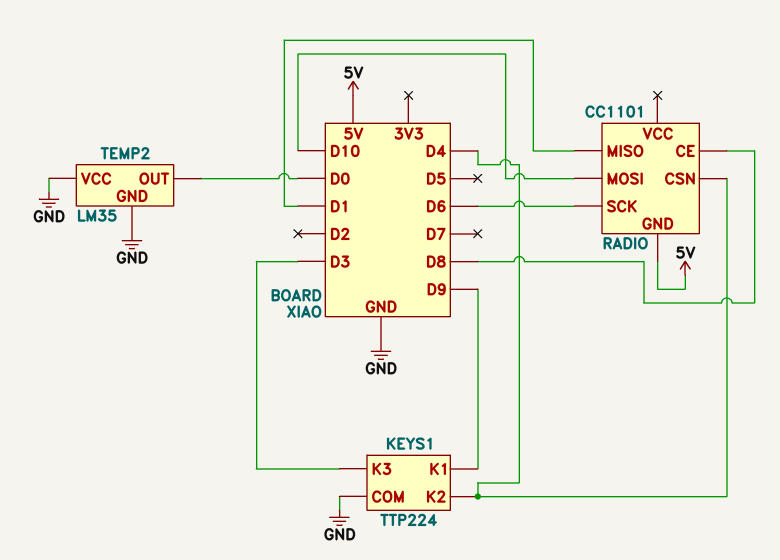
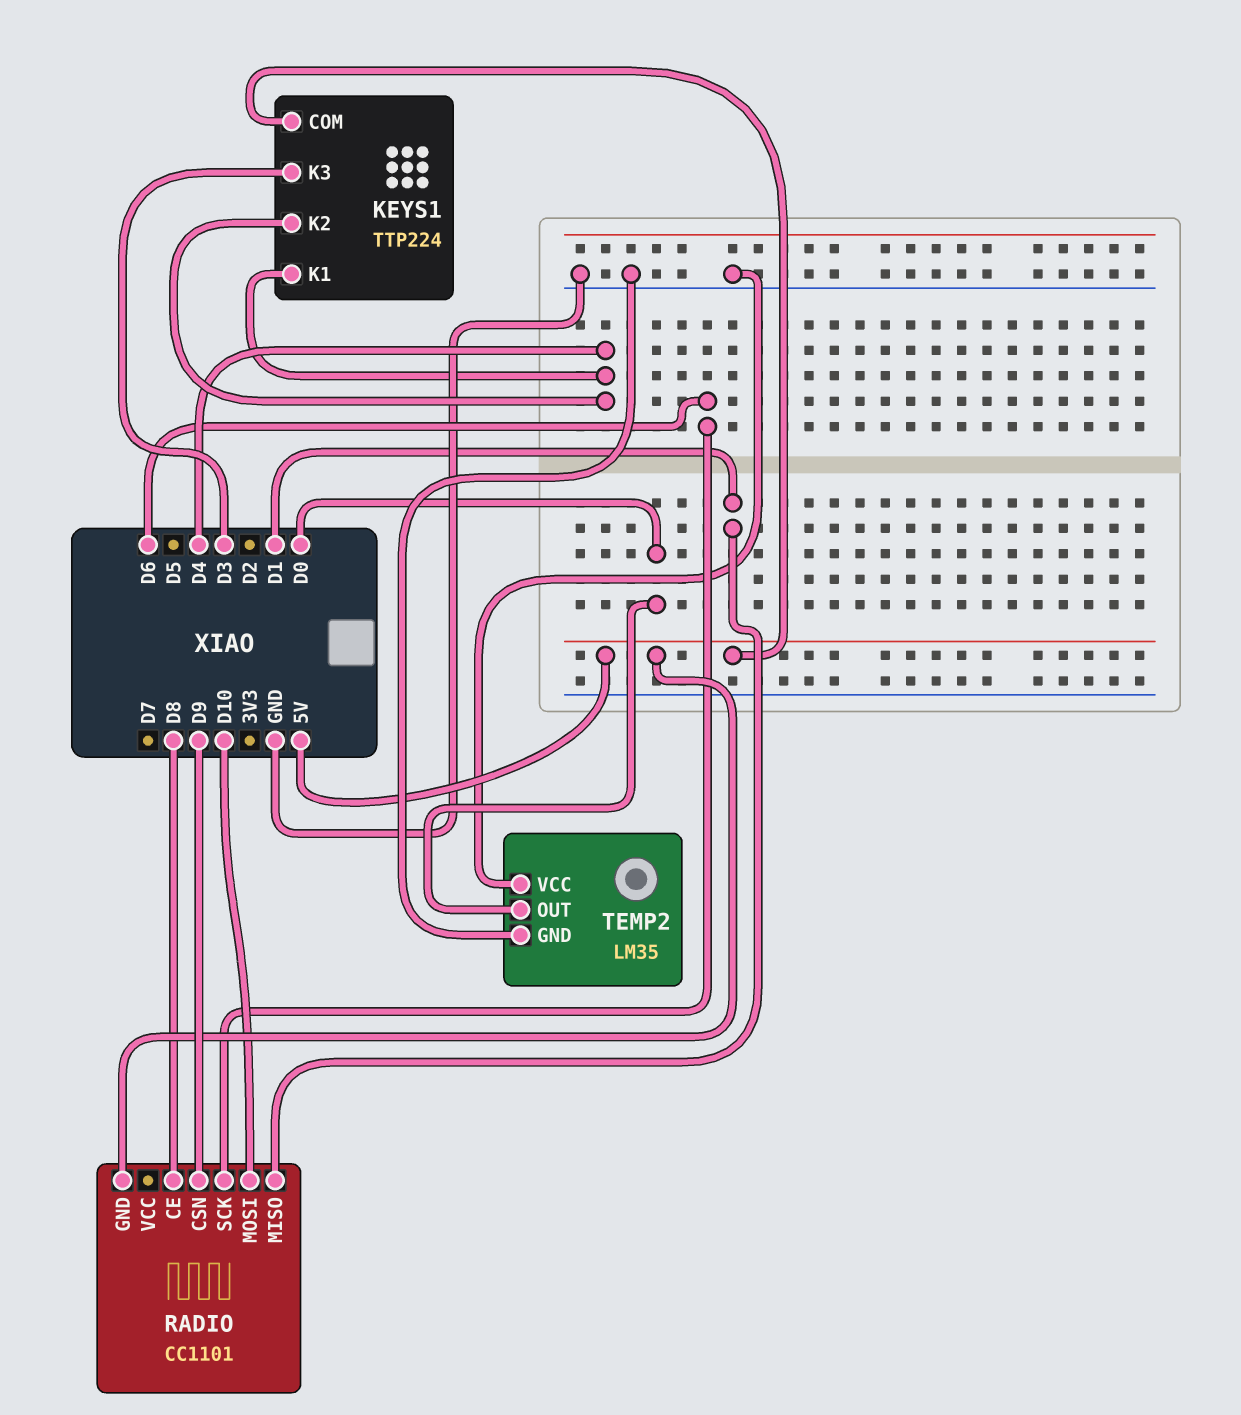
KEYS1 pin COM: GND -> 5V
KEYS1 pin K1: D9 -> D4
RADIO pin CSN: D4 -> D9

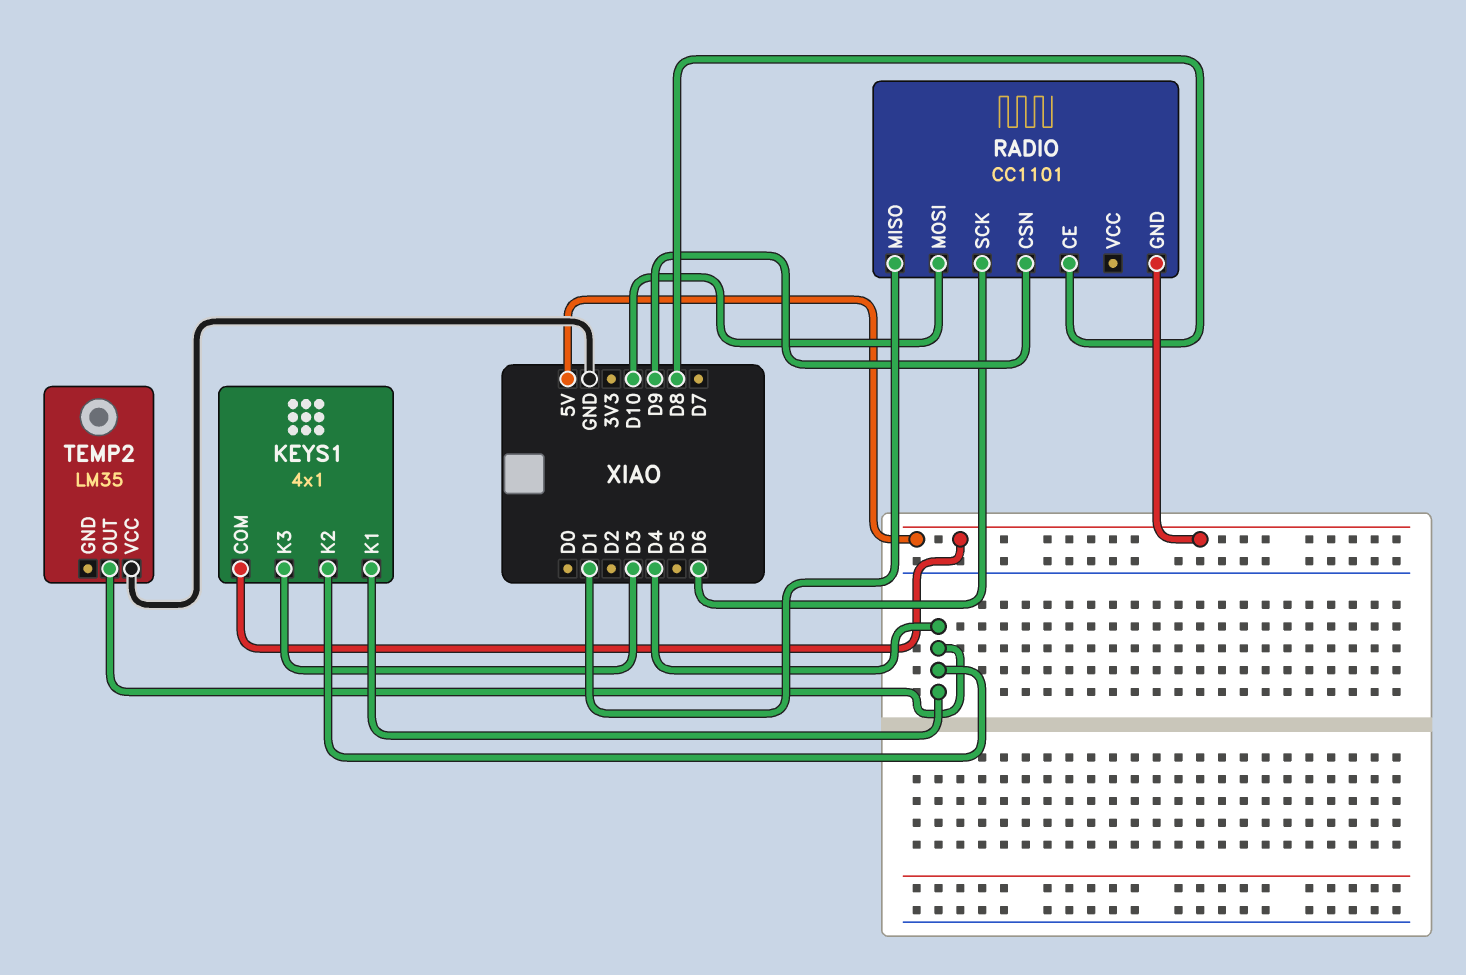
KEYS1: TTP224 -> 4x1
TEMP2 pin GND: GND -> none
TEMP2 pin OUT: D0 -> D4

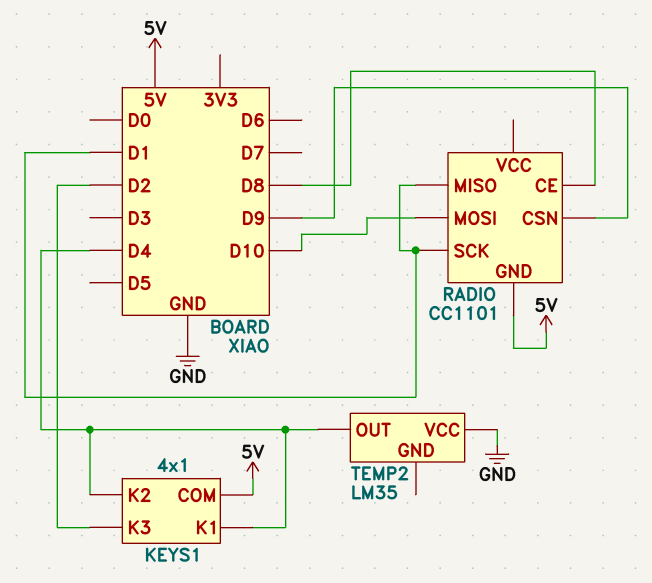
KEYS1 pin K3: D3 -> D2
RADIO pin SCK: D6 -> D1

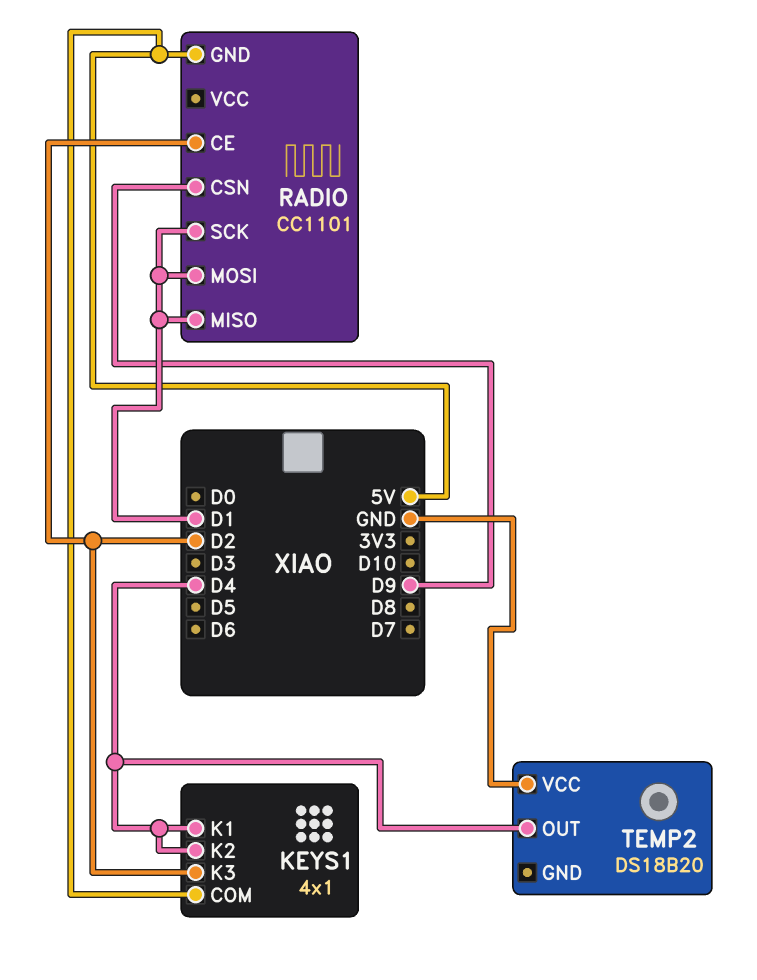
RADIO pin CE: D8 -> D2
RADIO pin MOSI: D10 -> D1
TEMP2: LM35 -> DS18B20

